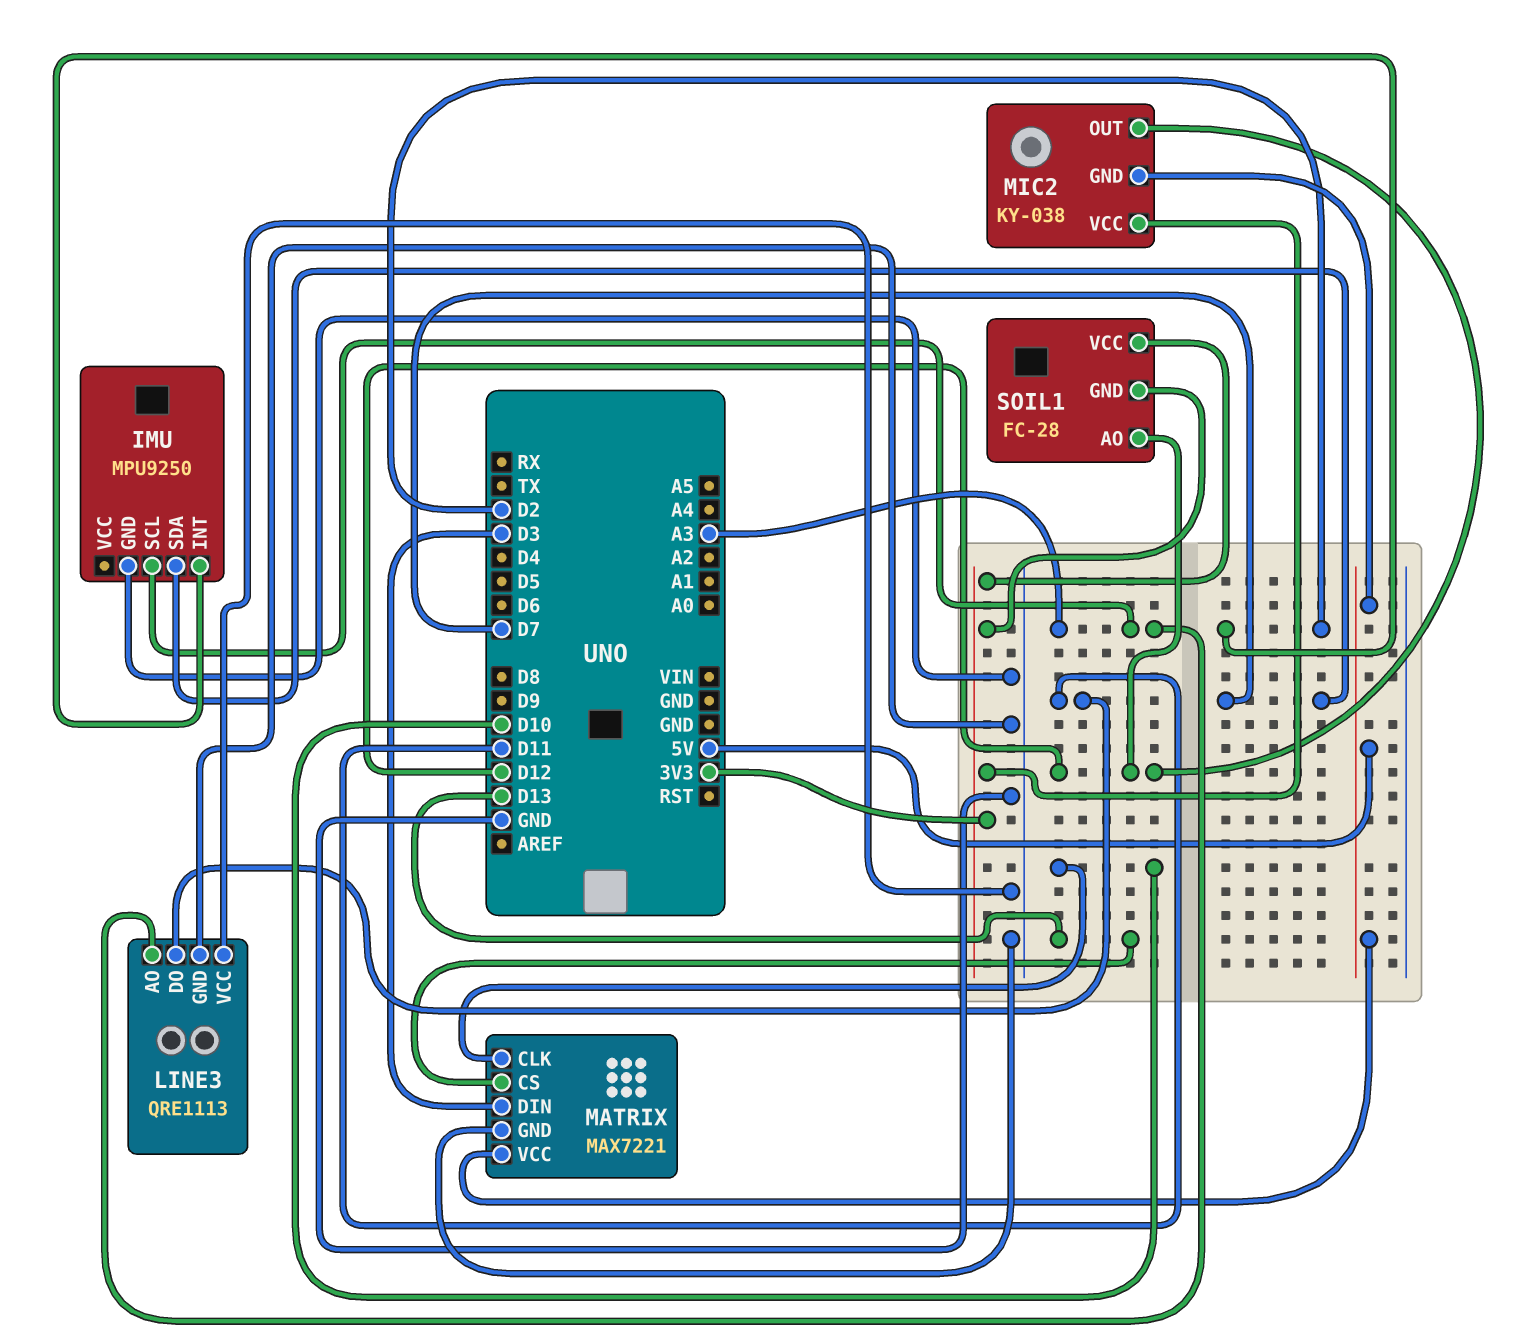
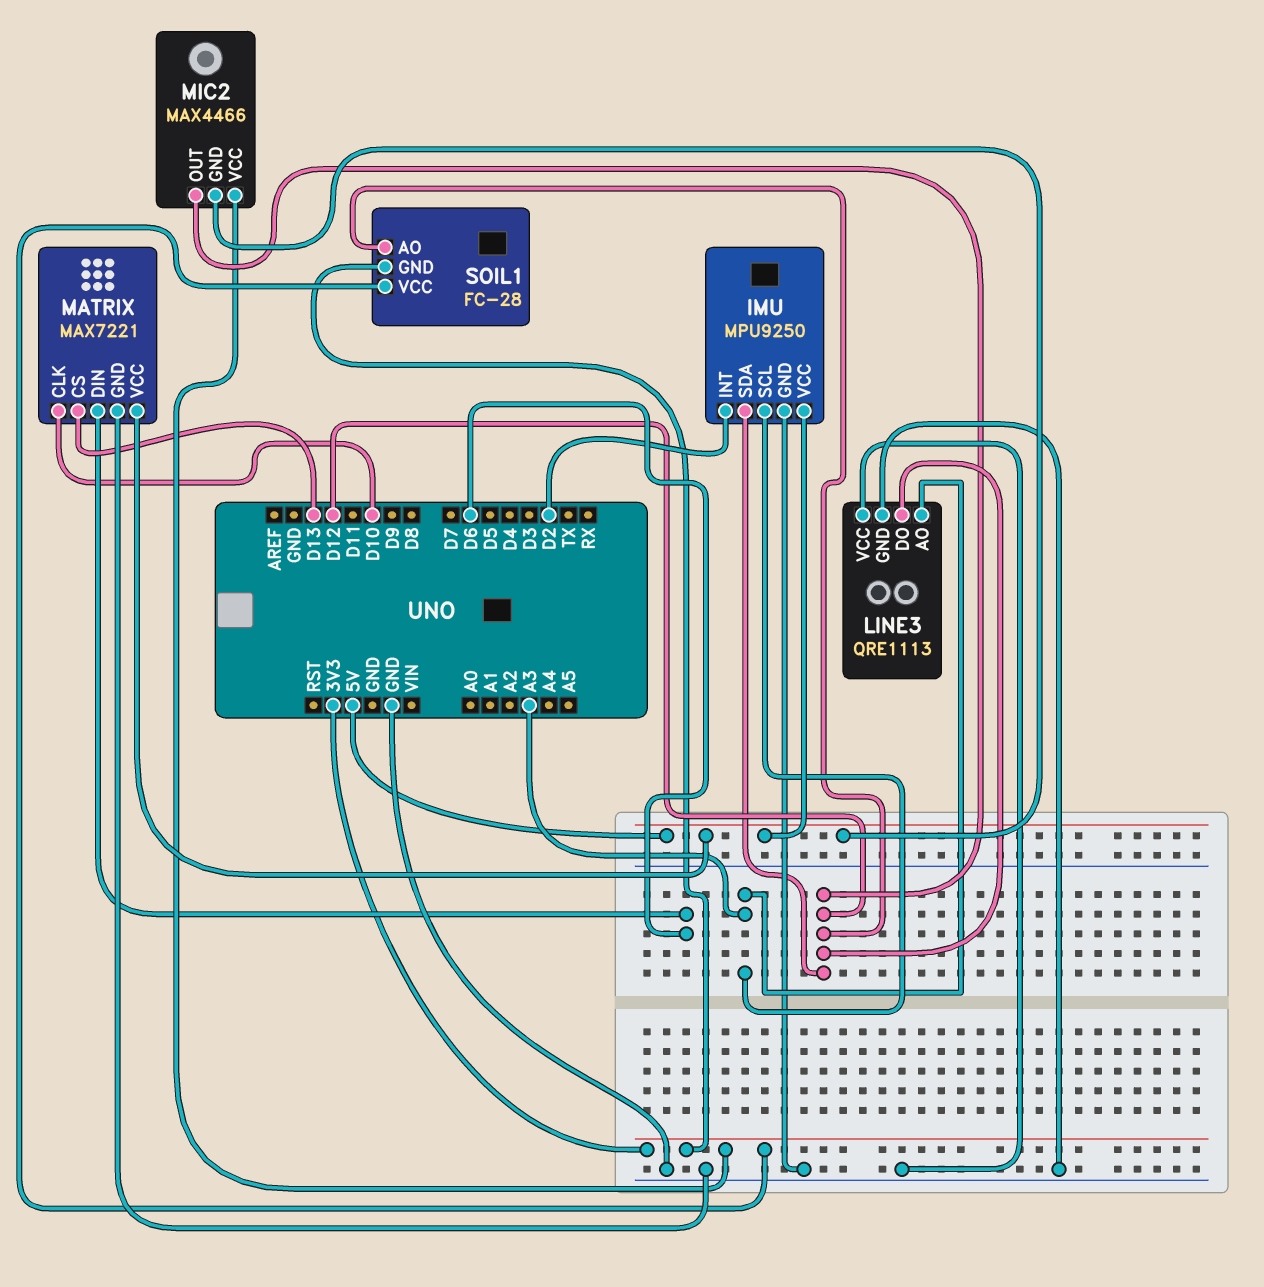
IMU pin SDA: D7 -> D12
IMU pin VCC: none -> 5V
LINE3 pin DO: D11 -> D12
MATRIX pin DIN: D3 -> D6
MIC2: KY-038 -> MAX4466

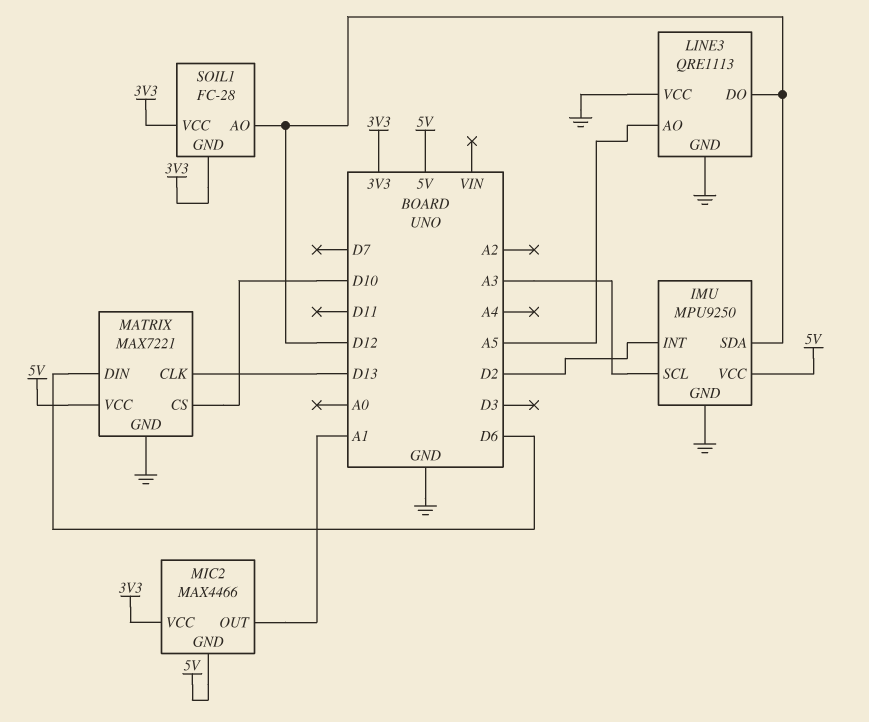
LINE3 pin AO: A3 -> A5
MATRIX pin CLK: D10 -> D13
MATRIX pin CS: D13 -> D10
MIC2 pin OUT: D12 -> A1

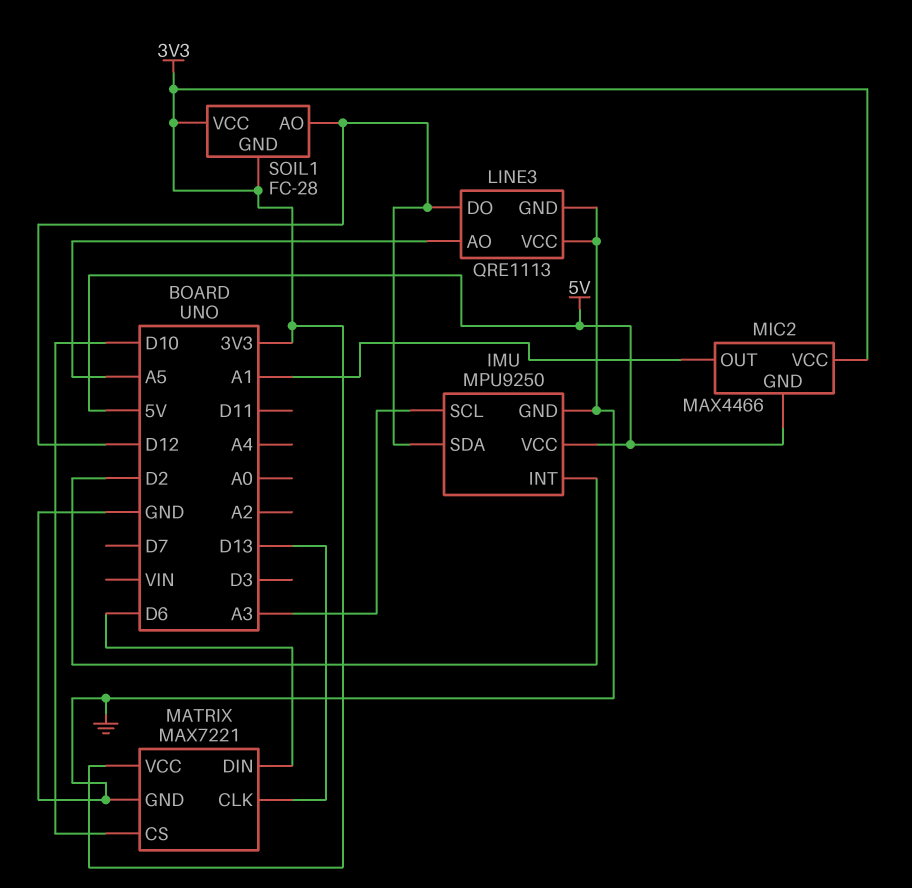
MATRIX pin VCC: 5V -> 3V3

